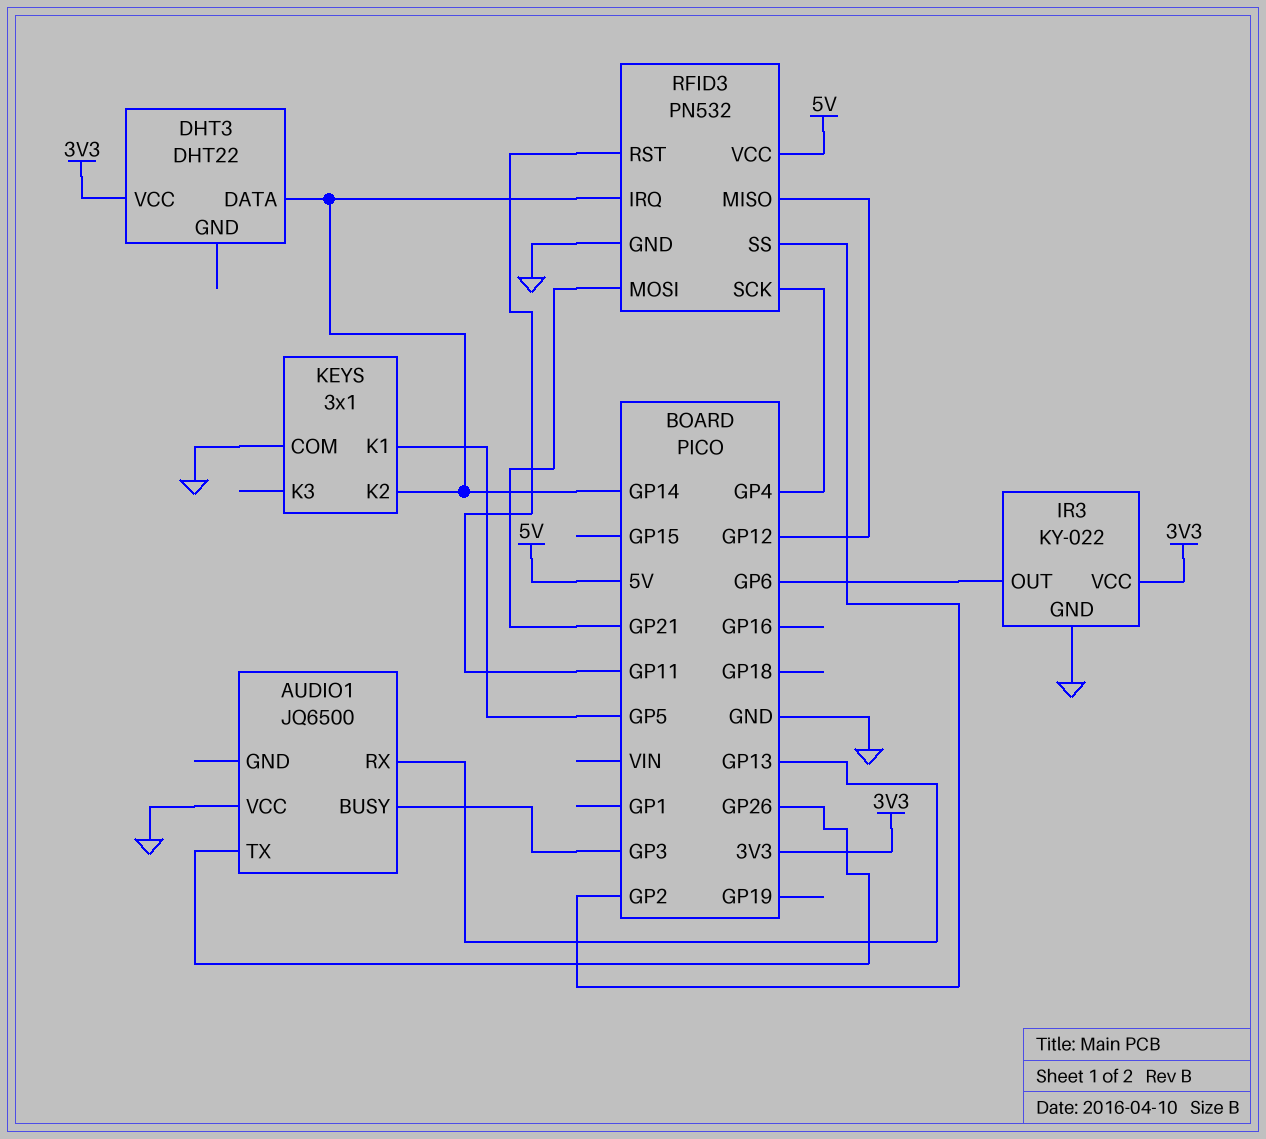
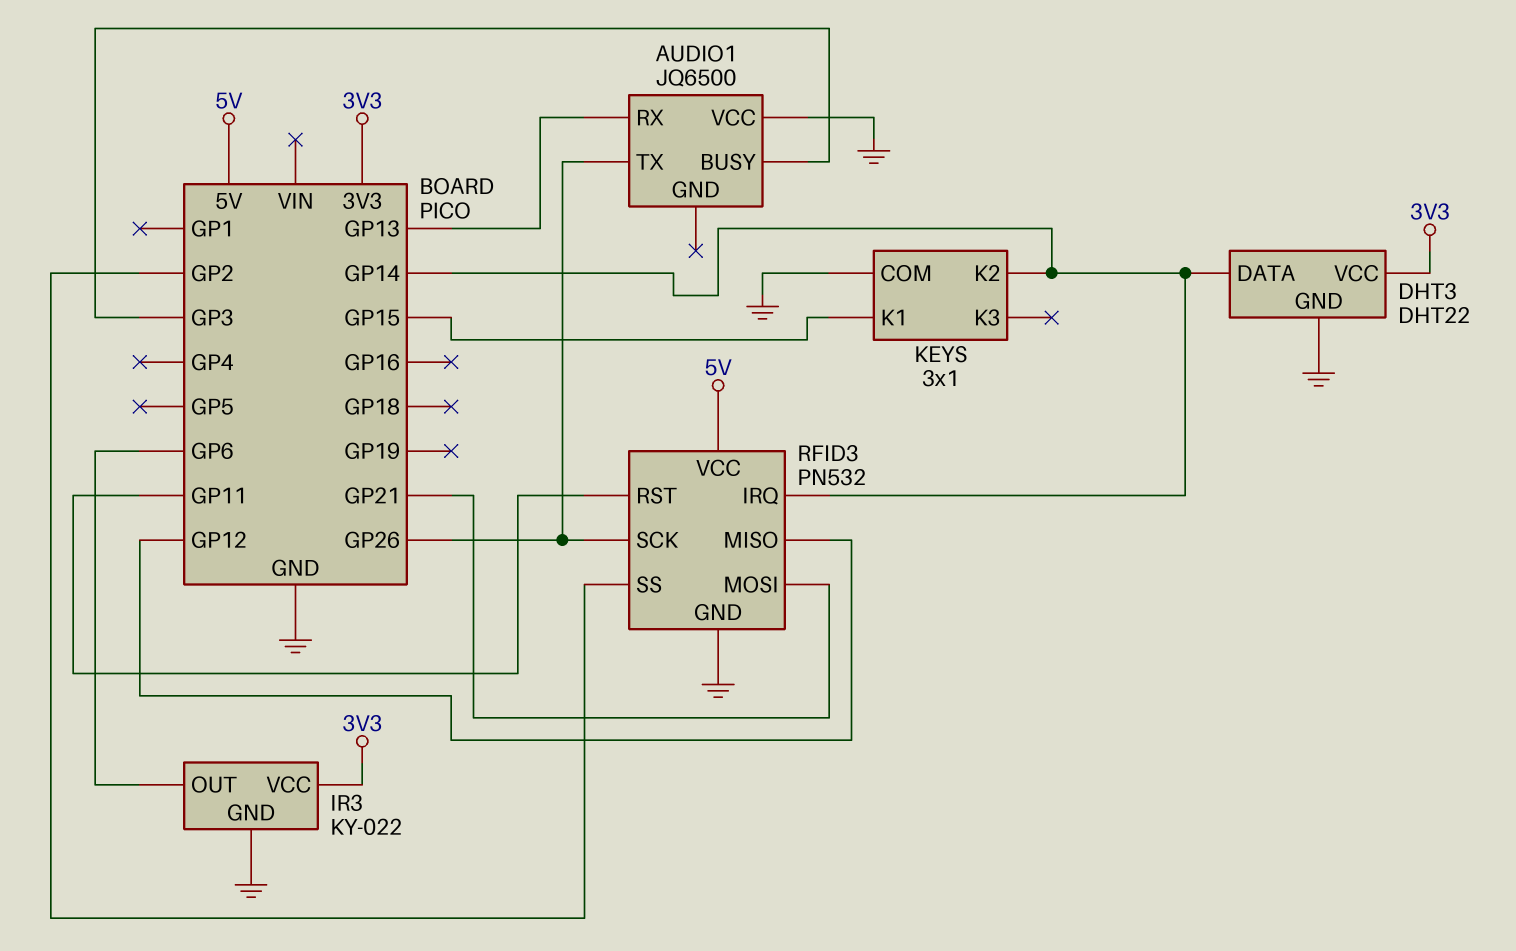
DHT3 pin GND: none -> GND
KEYS pin K1: GP5 -> GP15
RFID3 pin SCK: GP4 -> GP26

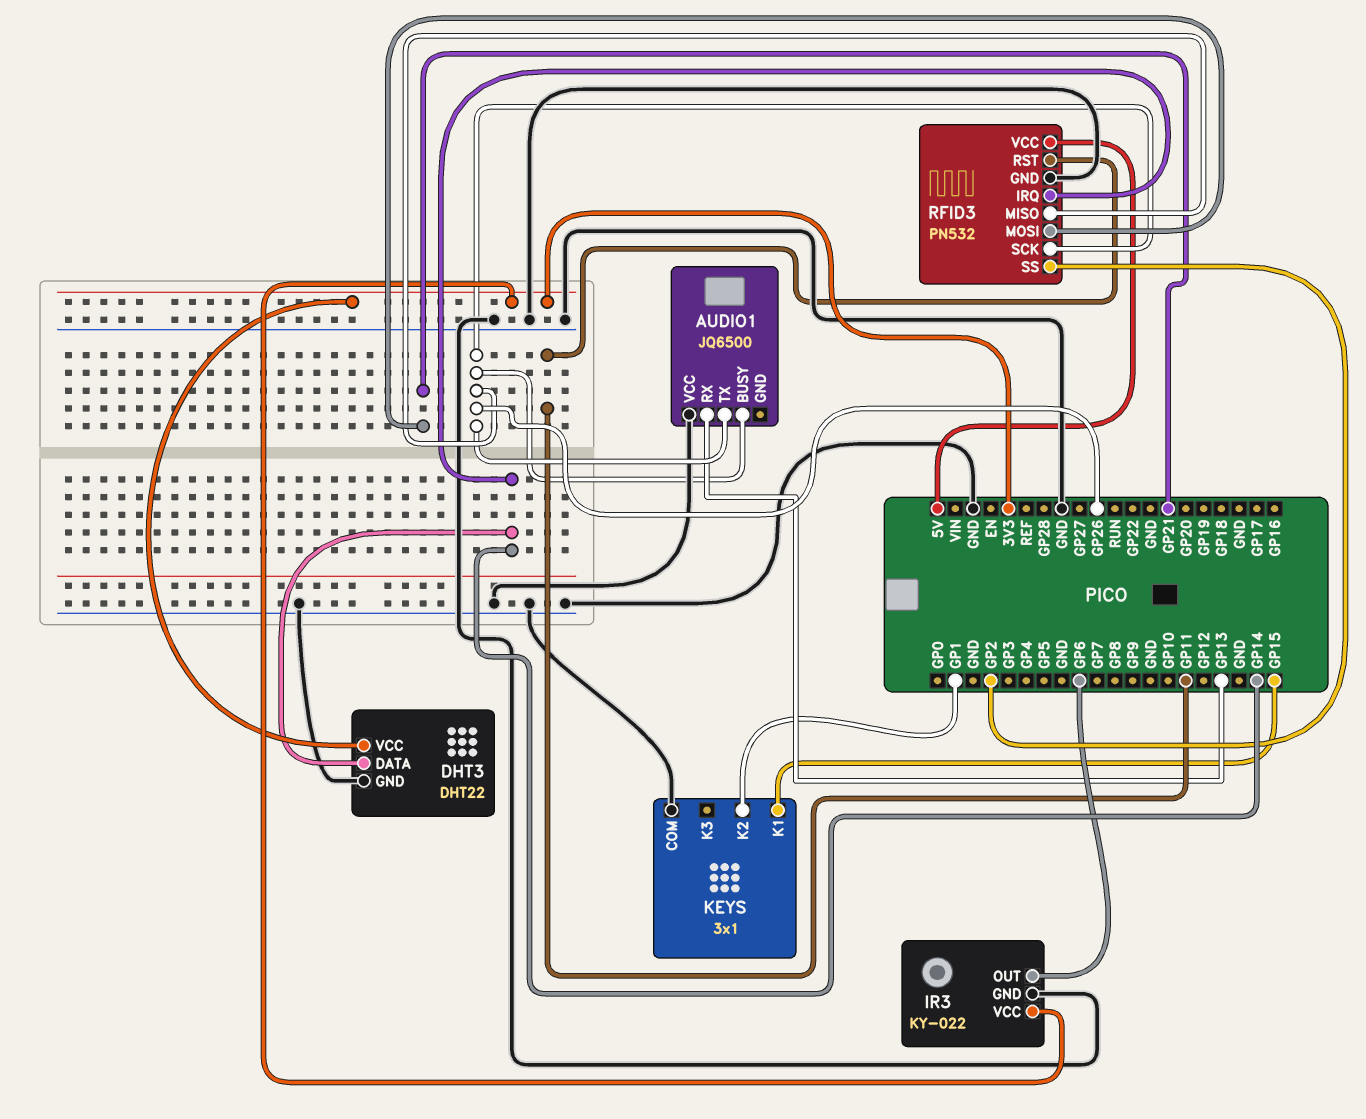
AUDIO1 pin BUSY: GP3 -> GP26
KEYS pin K2: GP14 -> GP1
RFID3 pin MISO: GP12 -> GP26

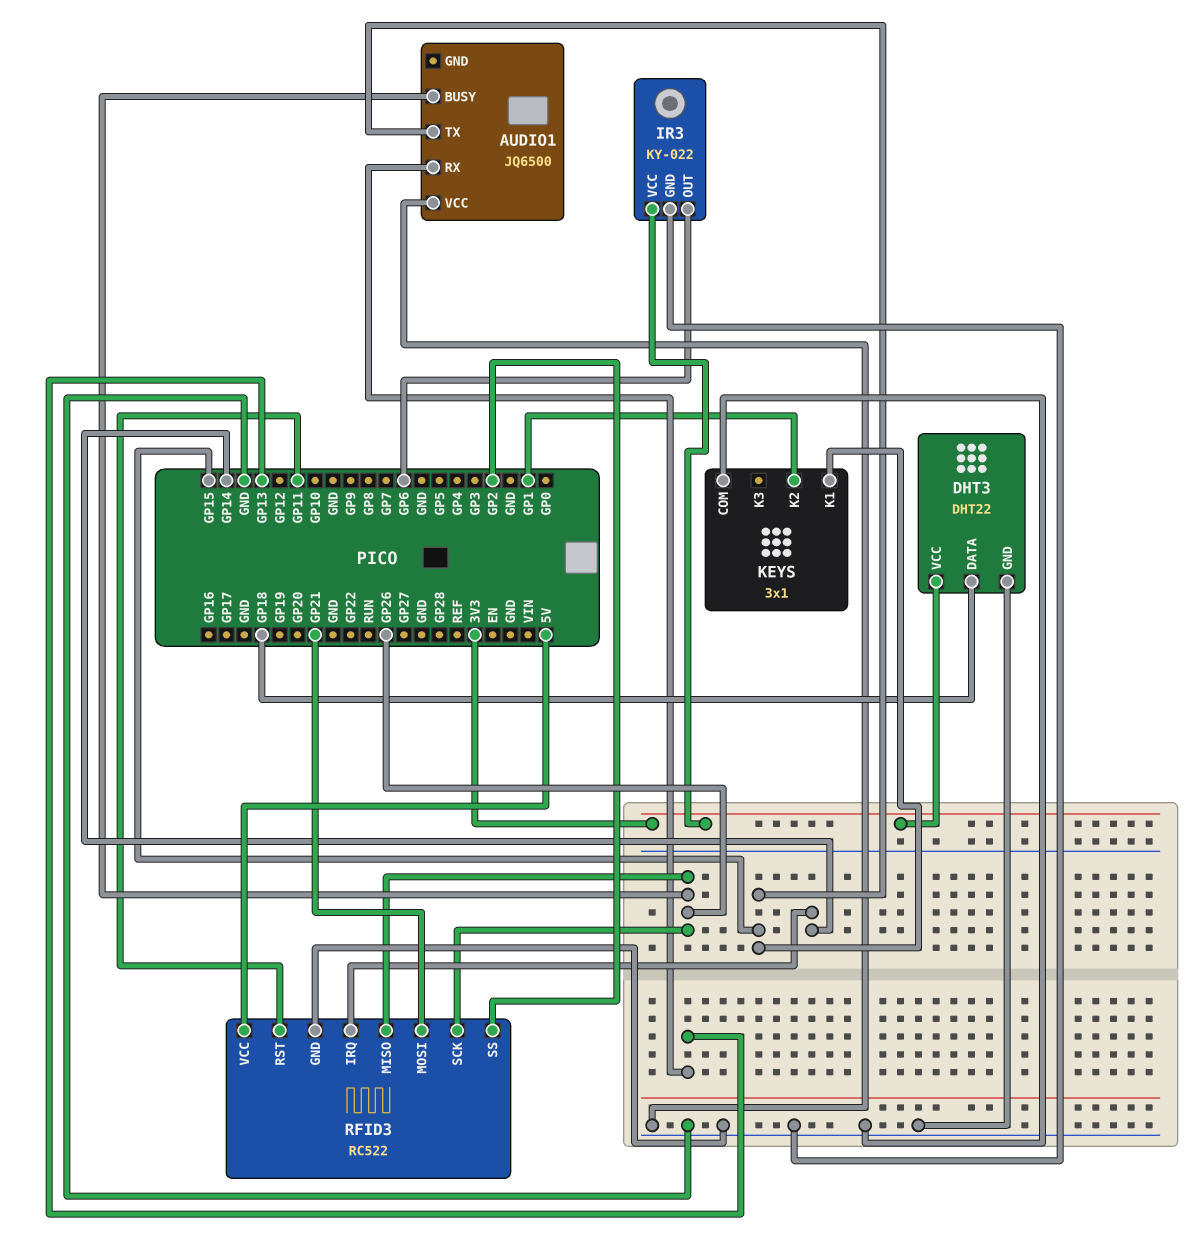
AUDIO1 pin TX: GP26 -> GP15
DHT3 pin DATA: GP14 -> GP18
RFID3: PN532 -> RC522

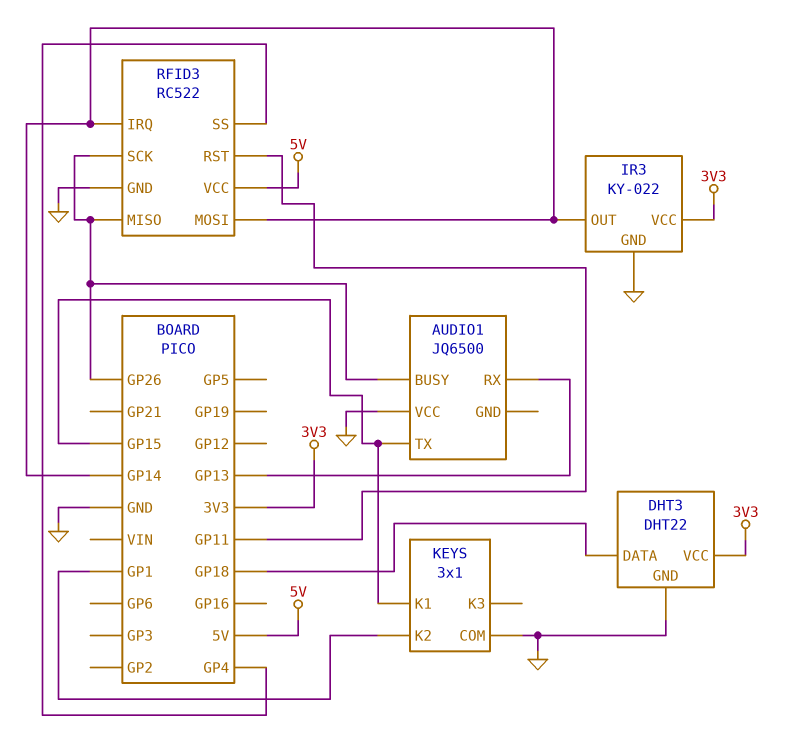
IR3 pin OUT: GP6 -> GP14
RFID3 pin MOSI: GP21 -> GP14
RFID3 pin SS: GP2 -> GP4

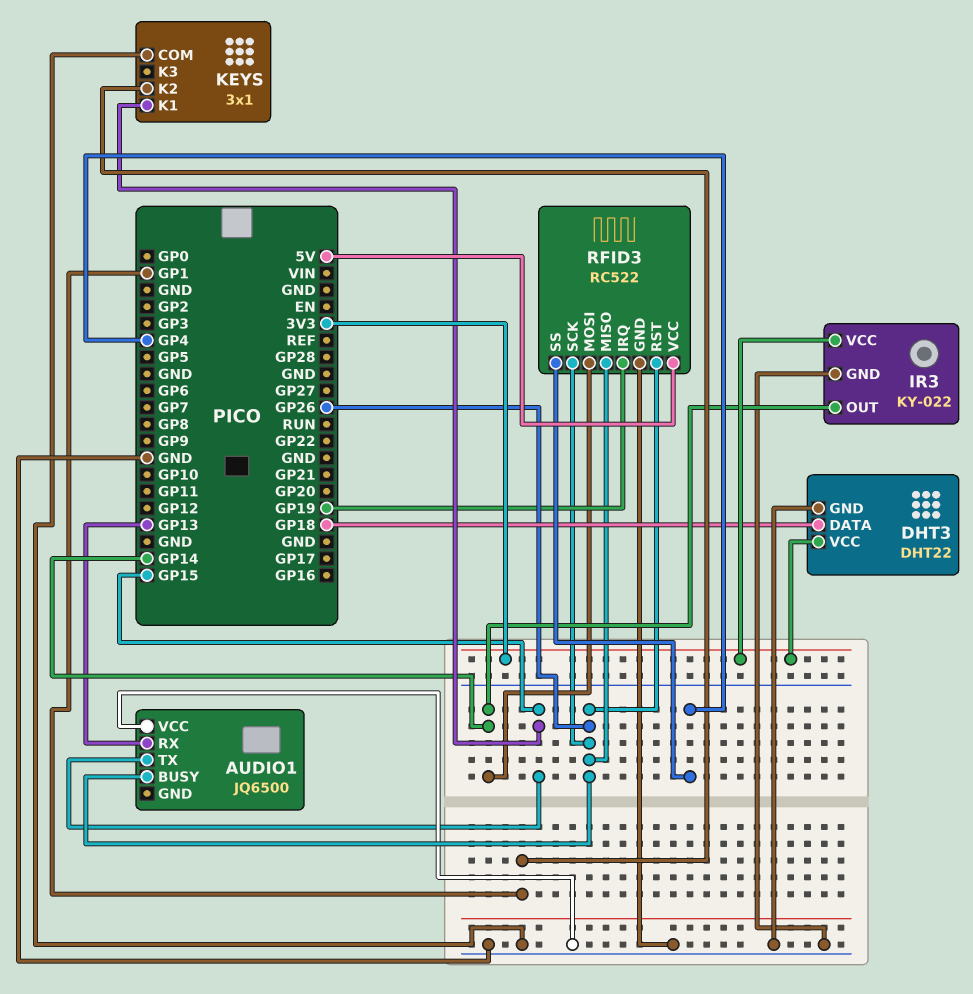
RFID3 pin IRQ: GP14 -> GP19
RFID3 pin RST: GP11 -> GP26

